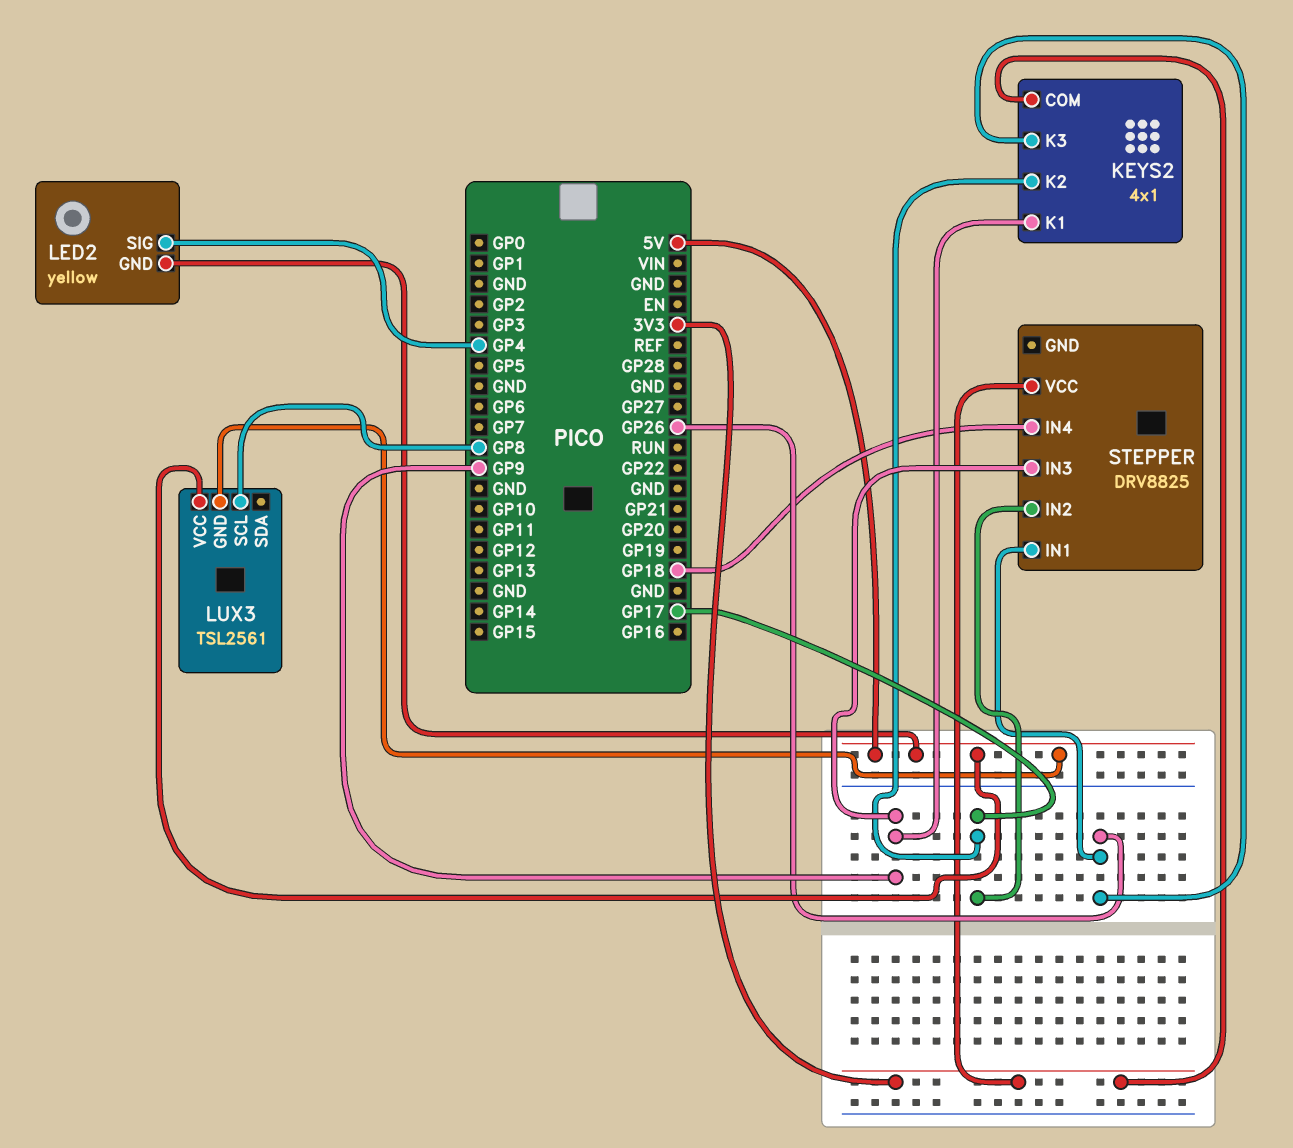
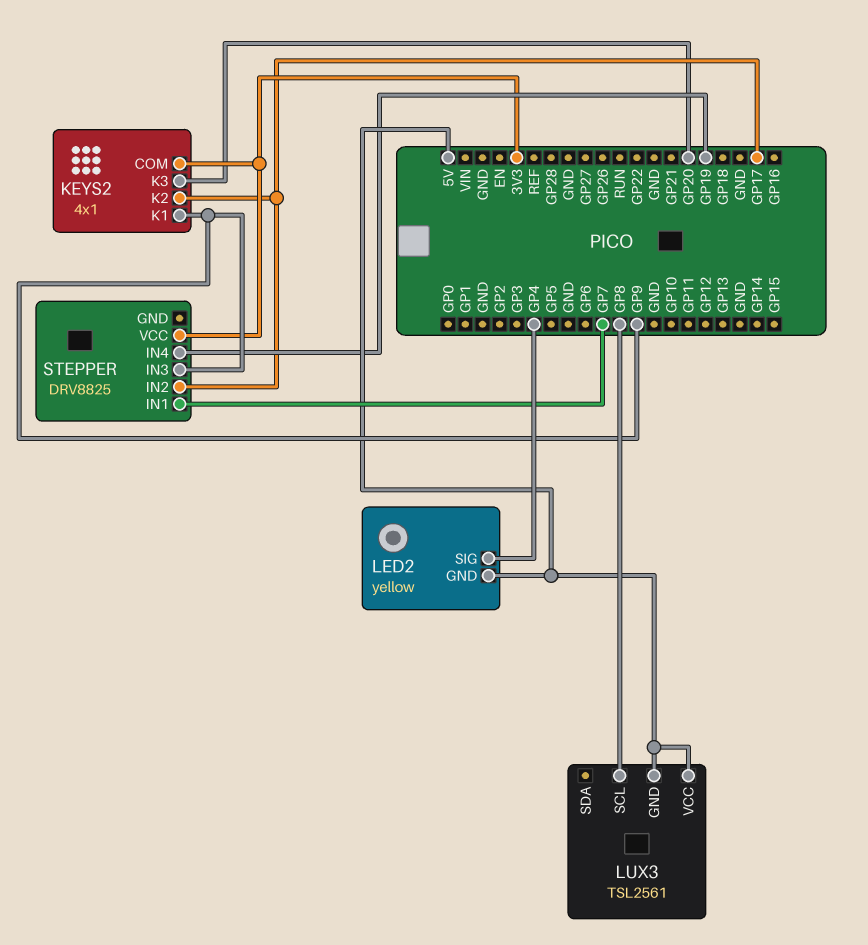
KEYS2 pin K3: GP26 -> GP20
STEPPER pin IN1: GP26 -> GP7
STEPPER pin IN4: GP18 -> GP19

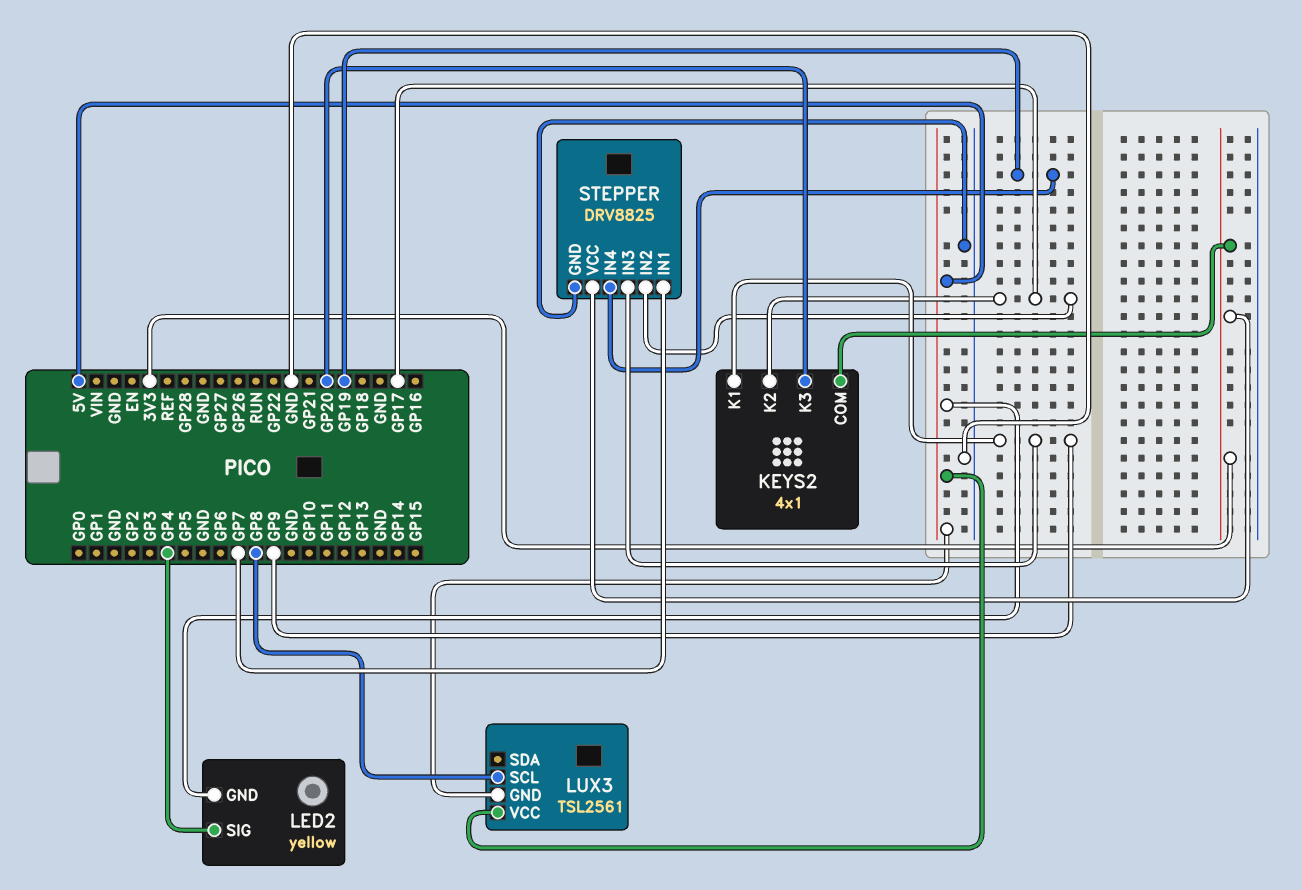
STEPPER pin GND: none -> GND

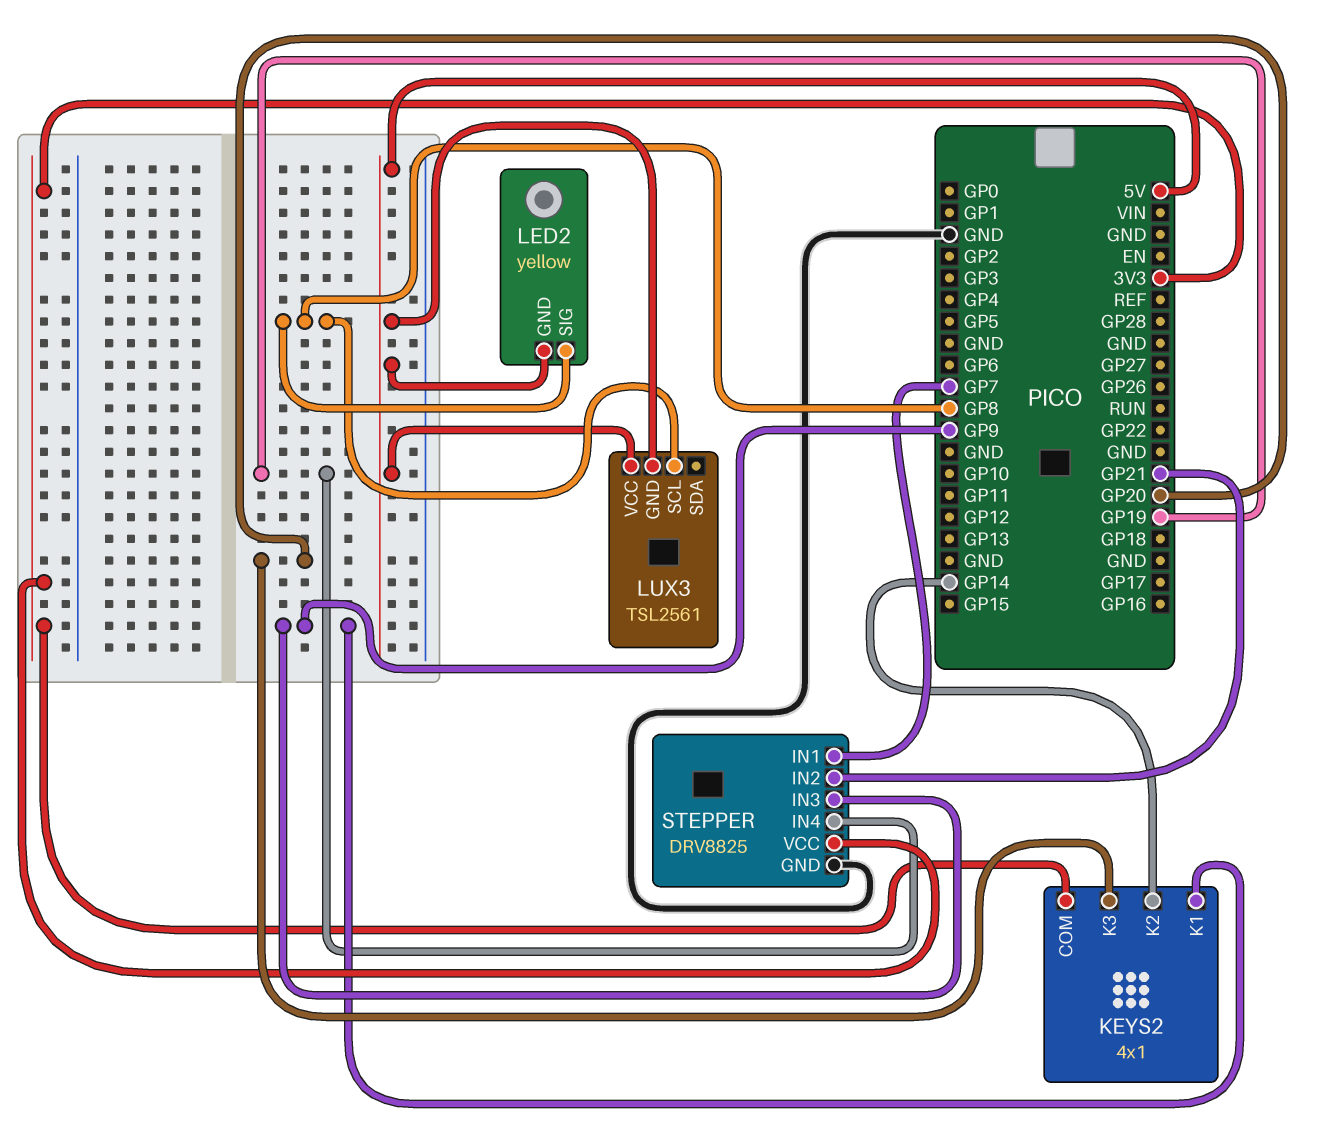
KEYS2 pin K2: GP17 -> GP14
LED2 pin SIG: GP4 -> GP8
STEPPER pin IN2: GP17 -> GP21

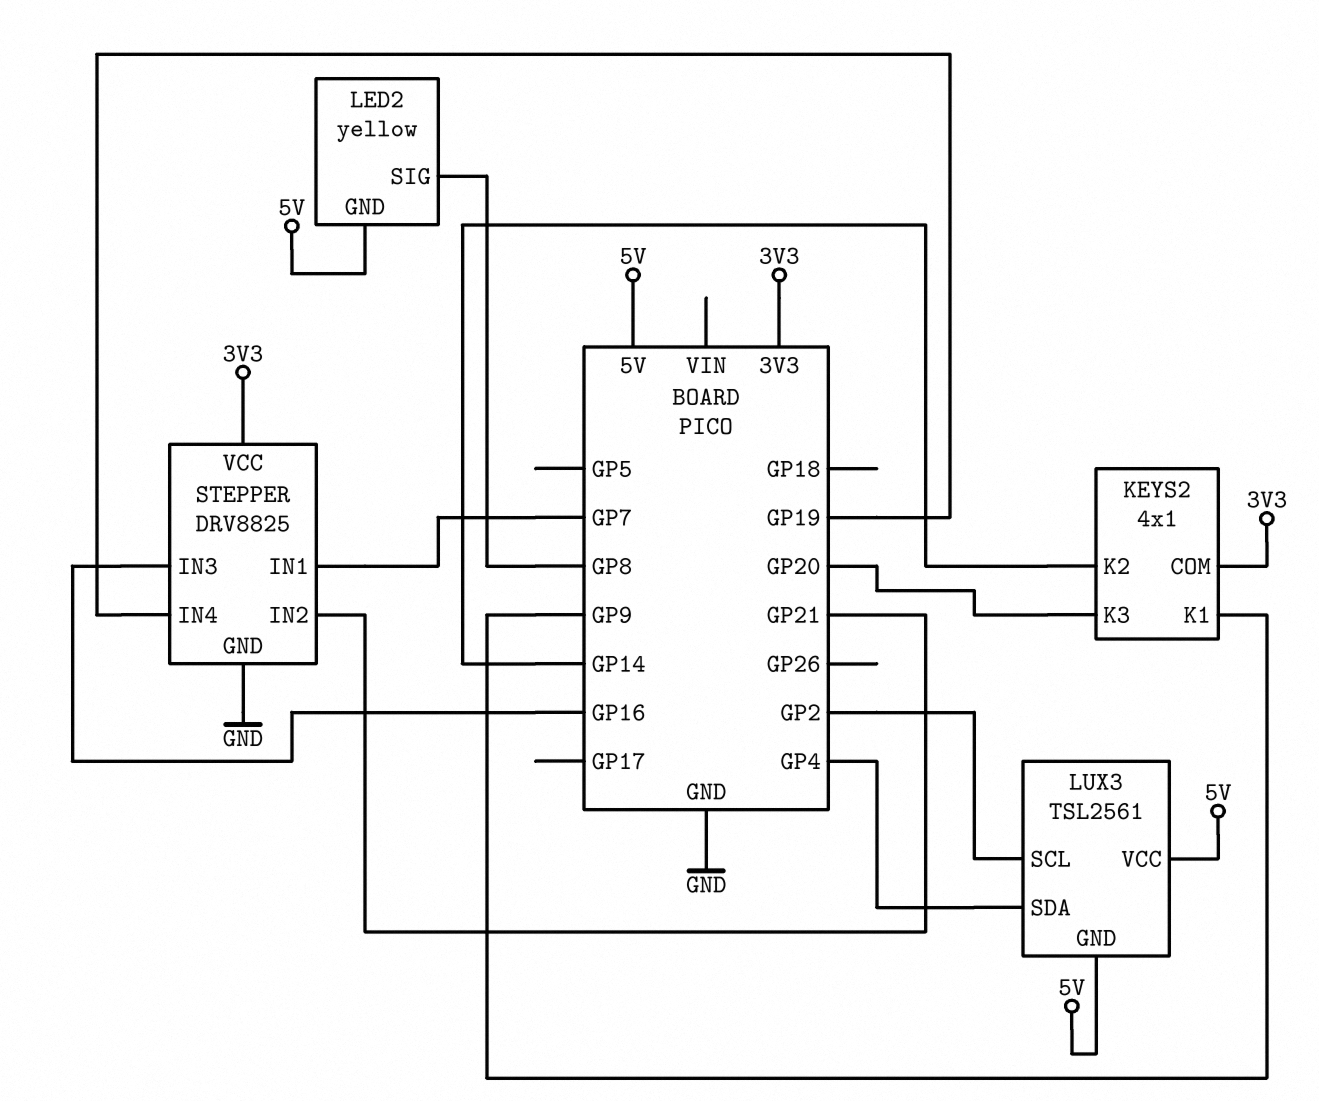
LUX3 pin SCL: GP8 -> GP2
LUX3 pin SDA: none -> GP4
STEPPER pin IN3: GP9 -> GP16

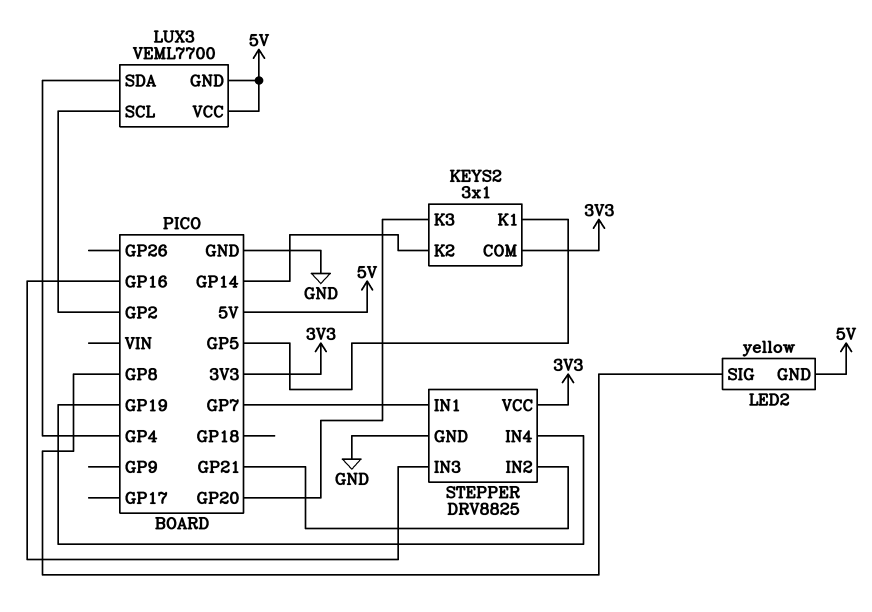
KEYS2: 4x1 -> 3x1
KEYS2 pin K1: GP9 -> GP5
LUX3: TSL2561 -> VEML7700

